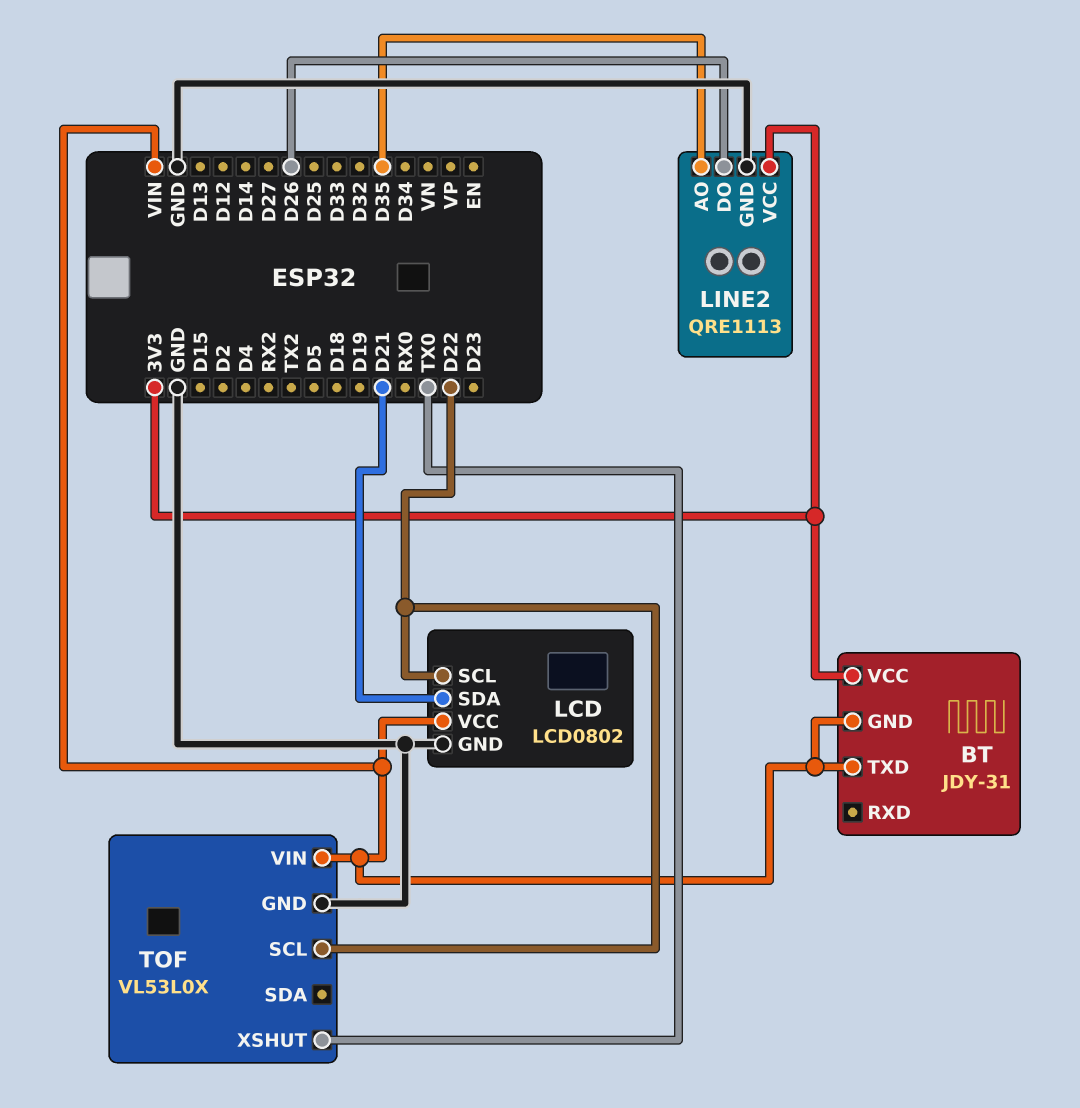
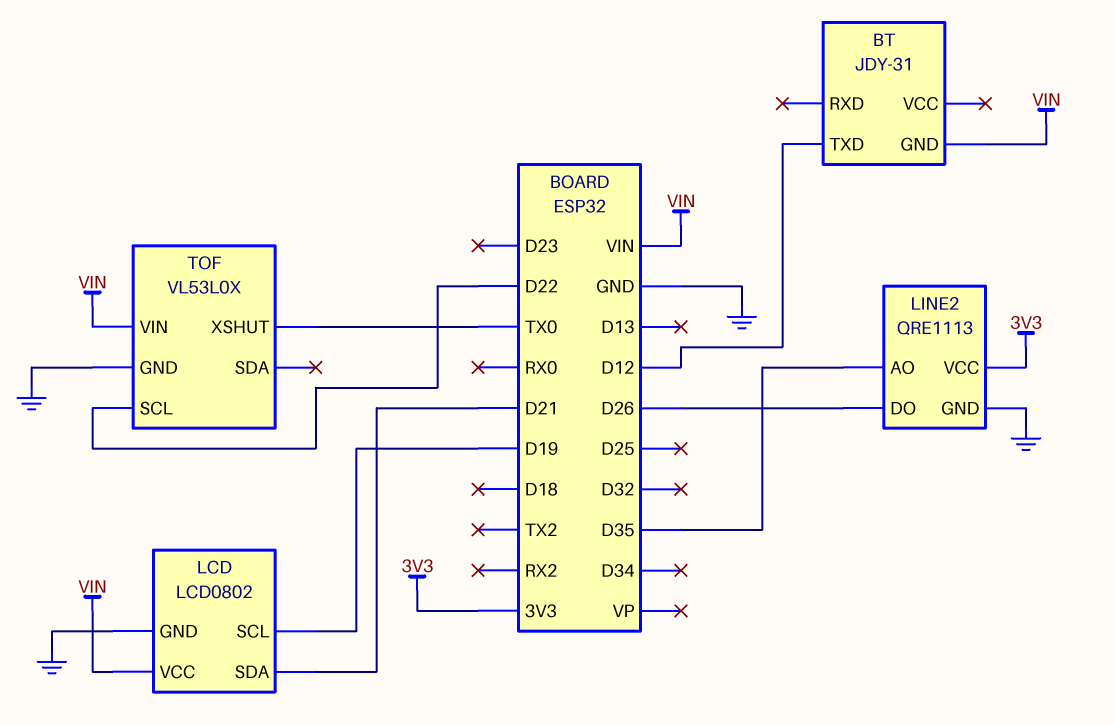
BT pin TXD: VIN -> D12
BT pin VCC: 3V3 -> none
LCD pin SCL: D22 -> D19

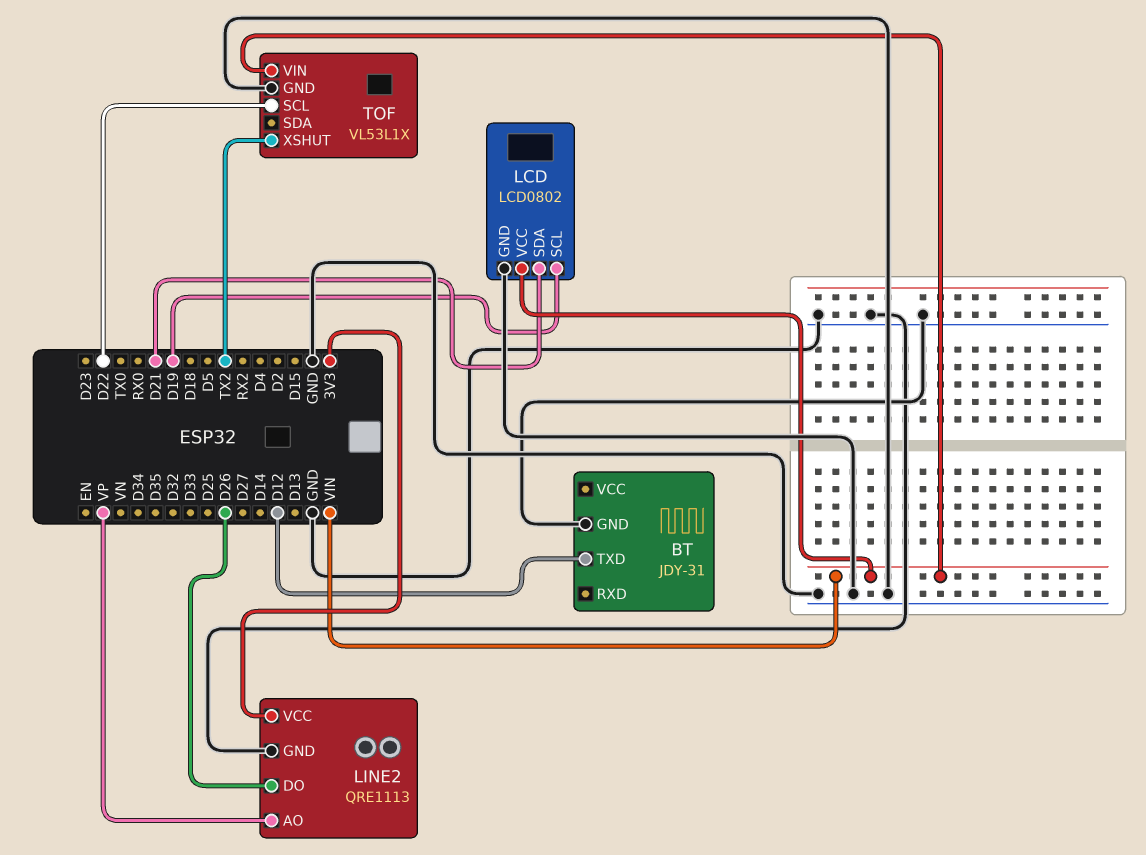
BT pin GND: VIN -> GND
LINE2 pin AO: D35 -> VP
TOF: VL53L0X -> VL53L1X
TOF pin XSHUT: TX0 -> TX2

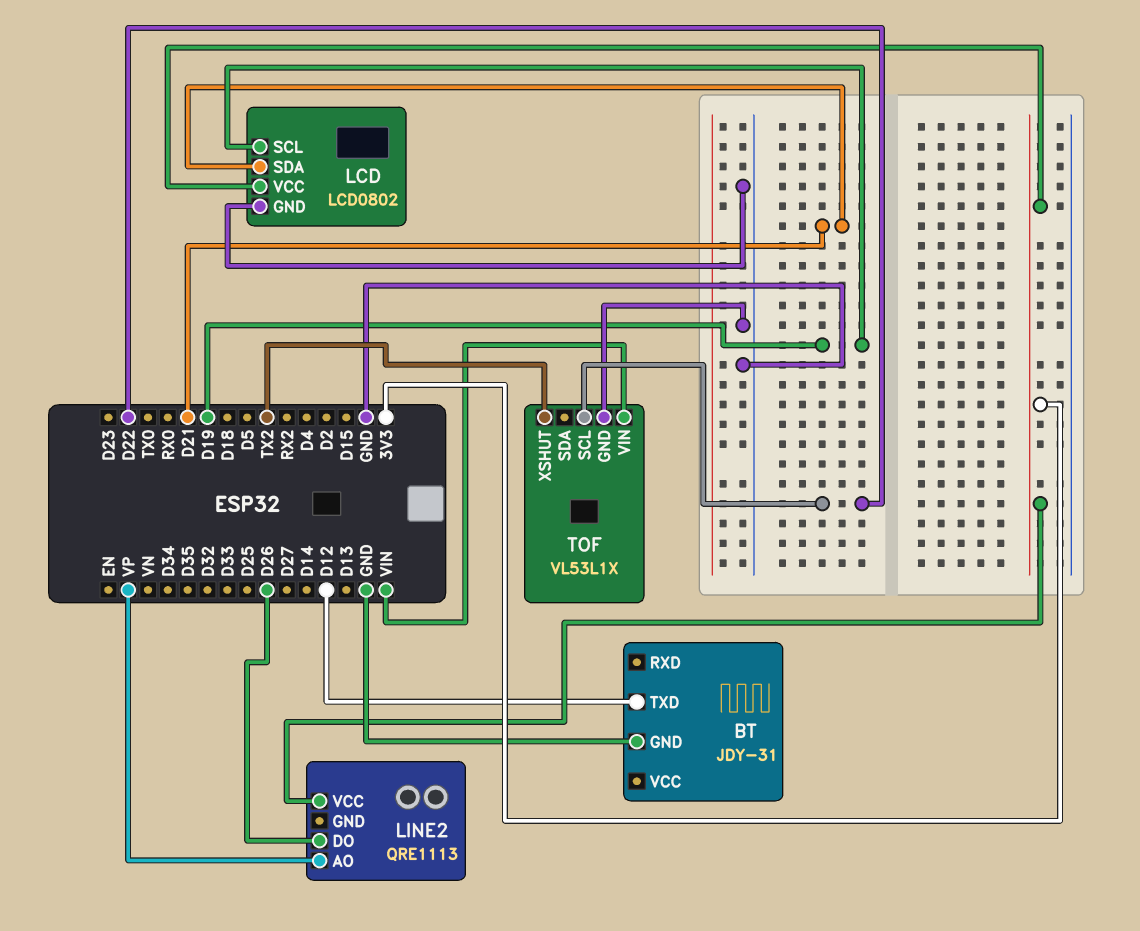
LCD pin VCC: VIN -> 3V3
LINE2 pin GND: GND -> none

